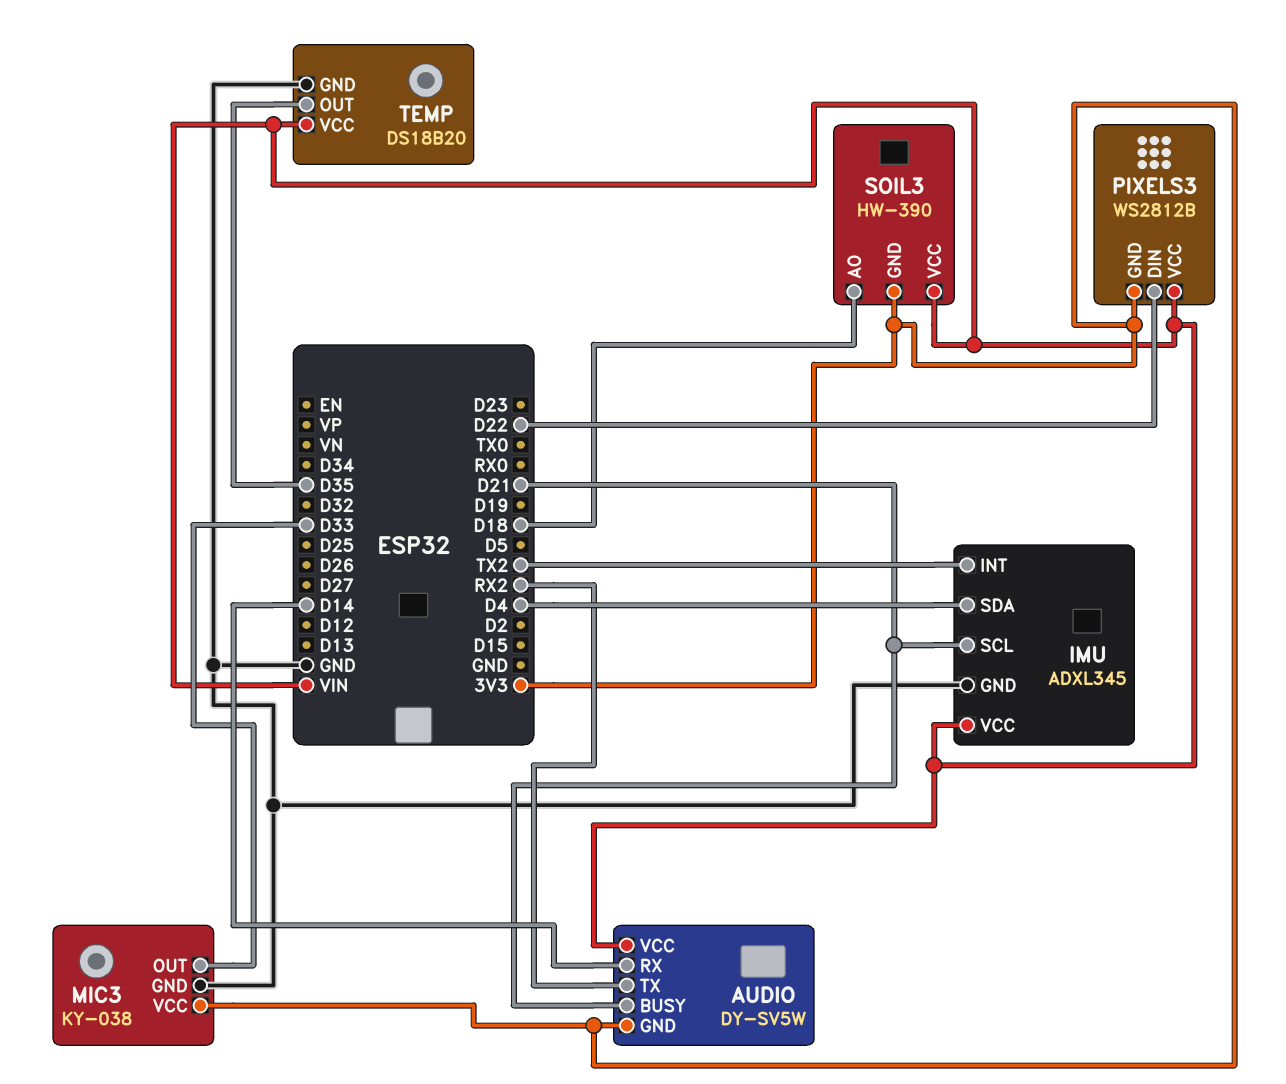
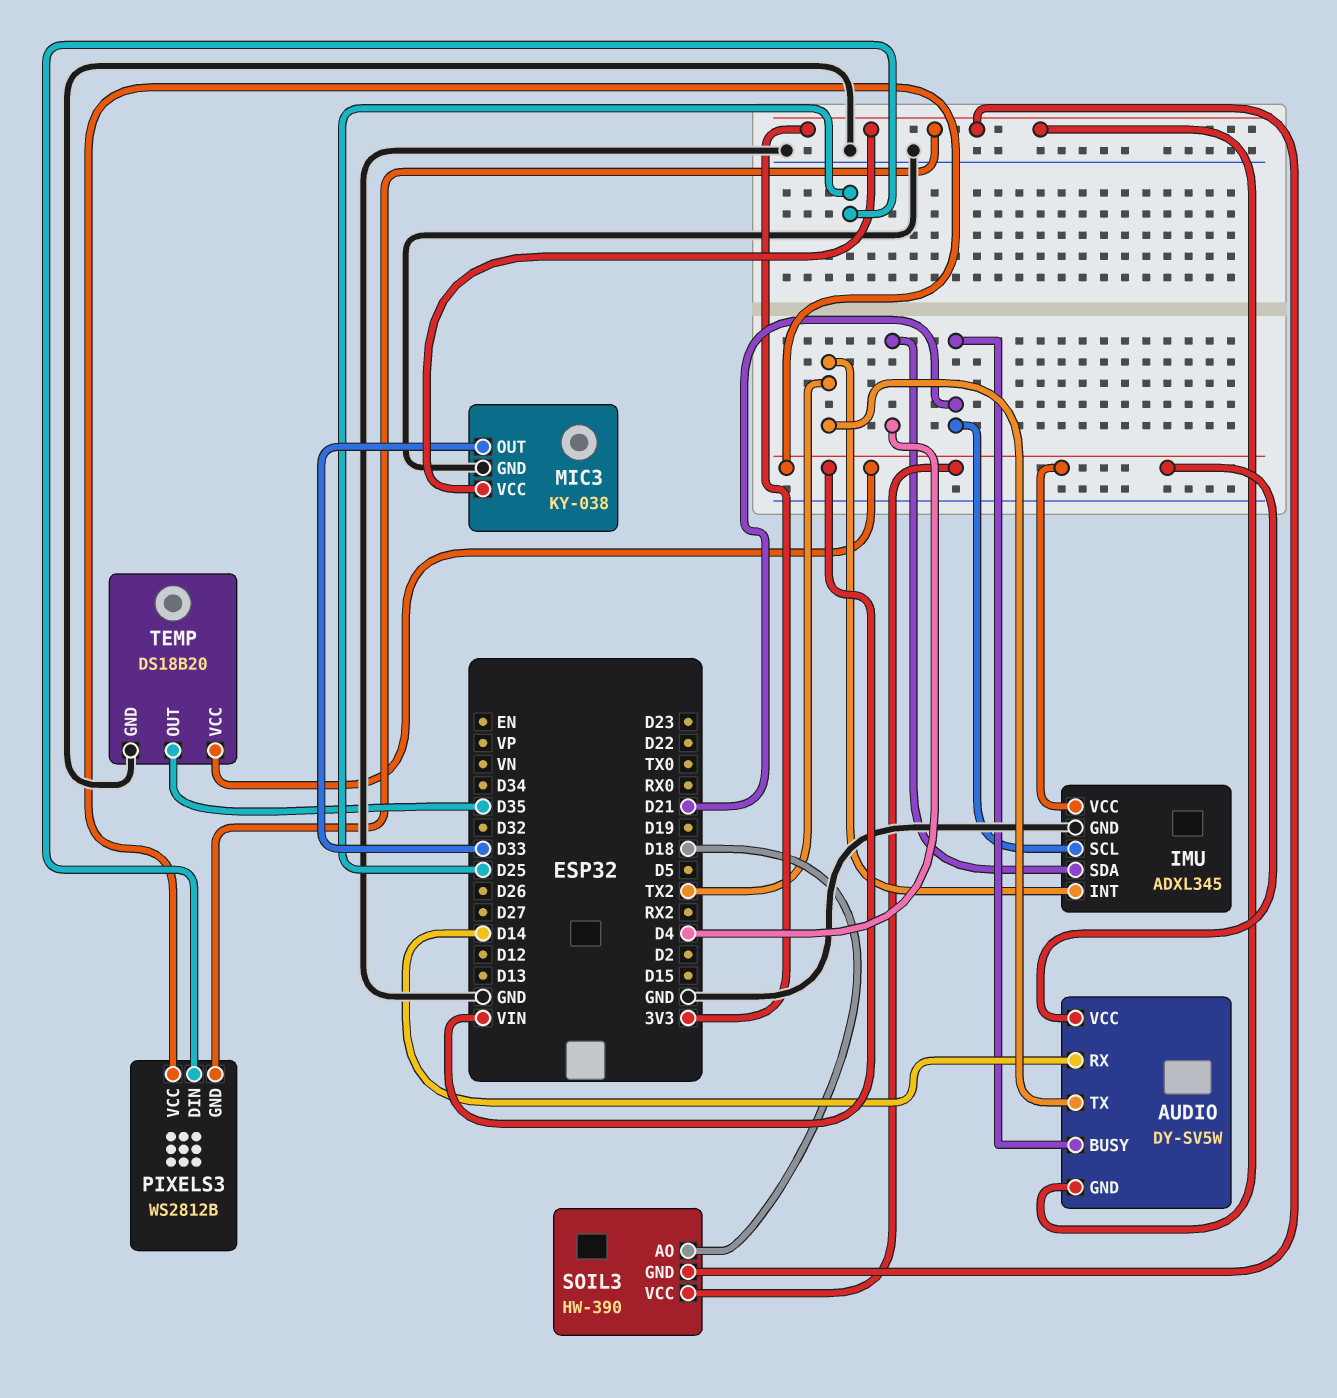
AUDIO pin TX: RX2 -> TX2
PIXELS3 pin DIN: D22 -> D25

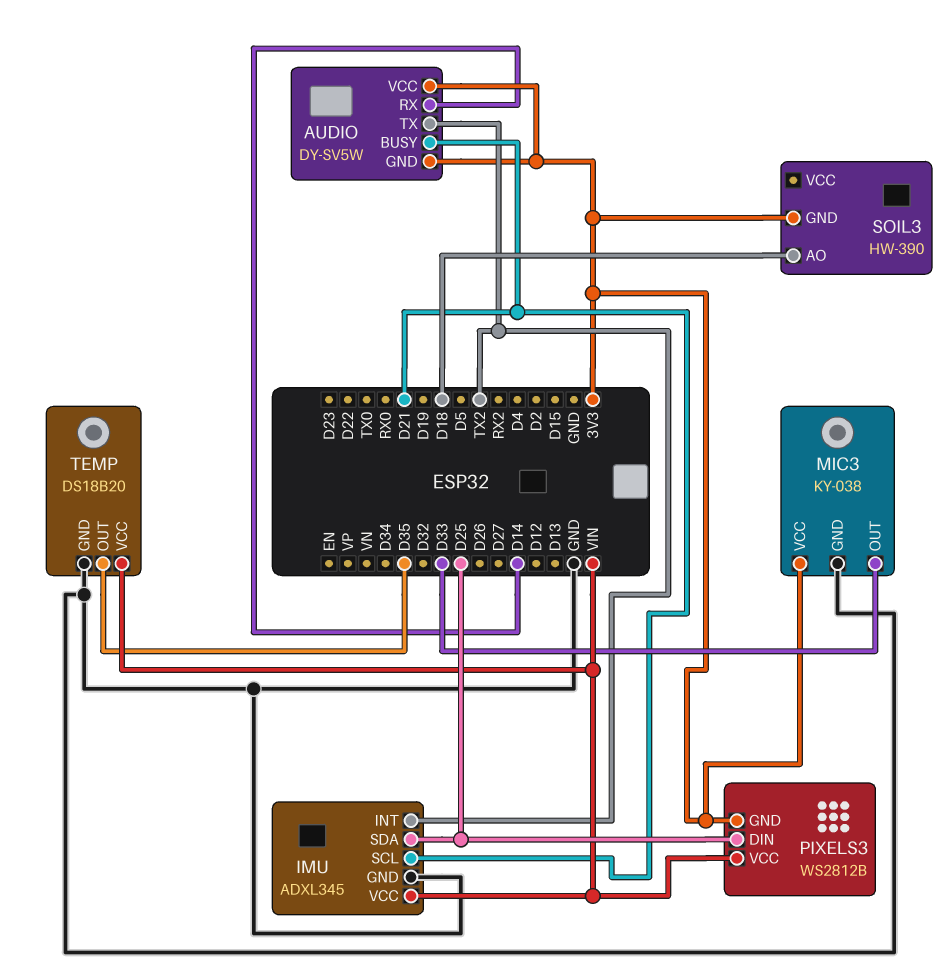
AUDIO pin VCC: VIN -> 3V3
IMU pin SDA: D4 -> D25
SOIL3 pin VCC: VIN -> none

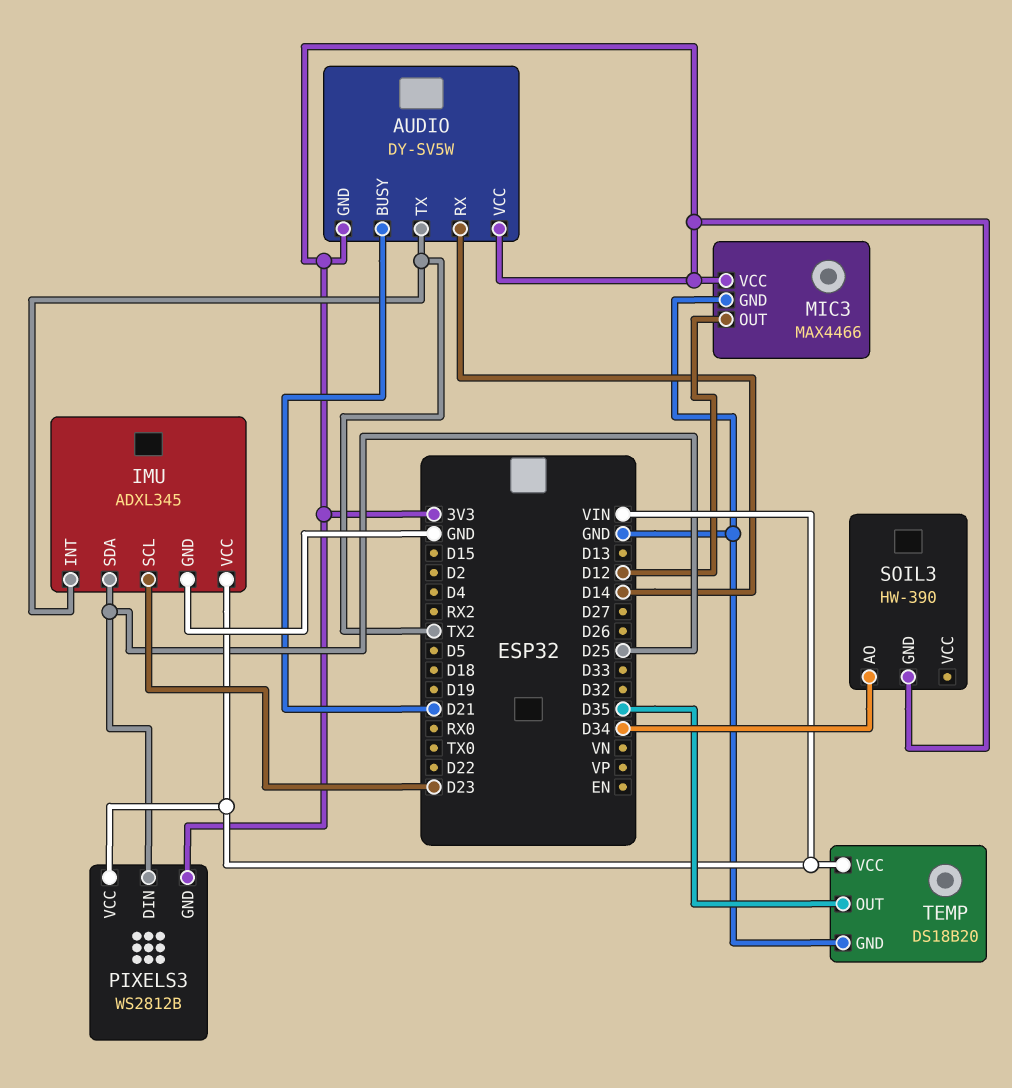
IMU pin SCL: D21 -> D23
MIC3: KY-038 -> MAX4466
MIC3 pin OUT: D33 -> D12
SOIL3 pin AO: D18 -> D34

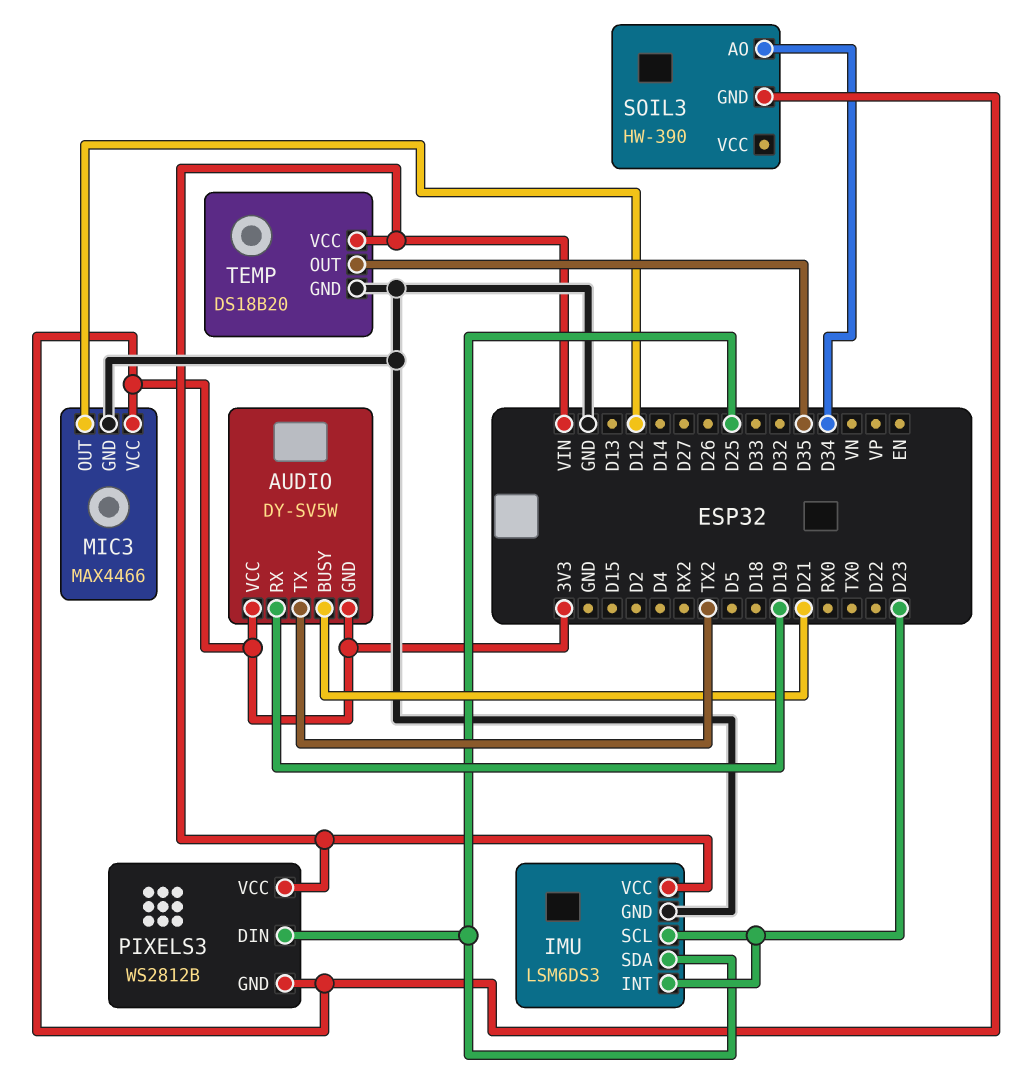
AUDIO pin RX: D14 -> D19
IMU: ADXL345 -> LSM6DS3
IMU pin INT: TX2 -> D23

